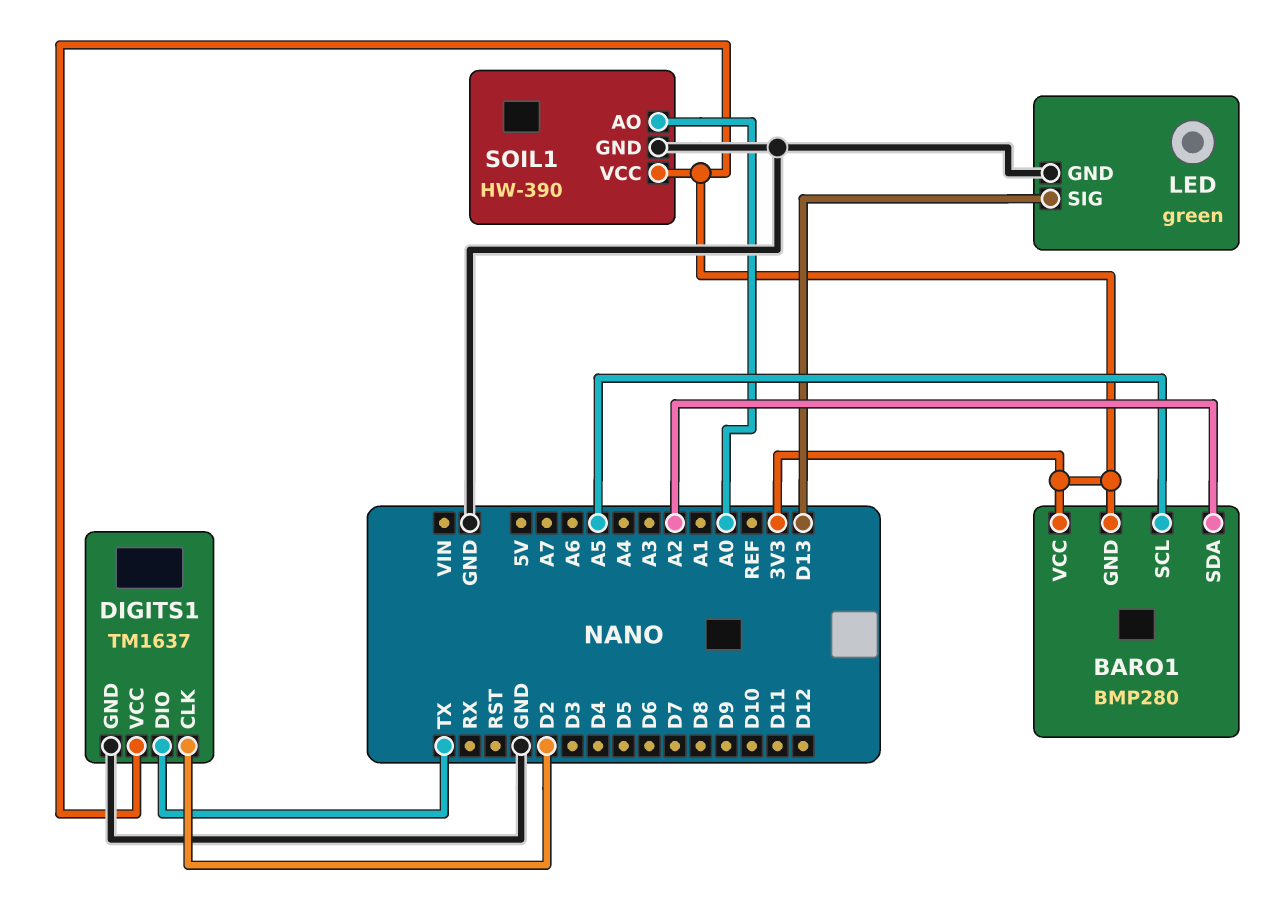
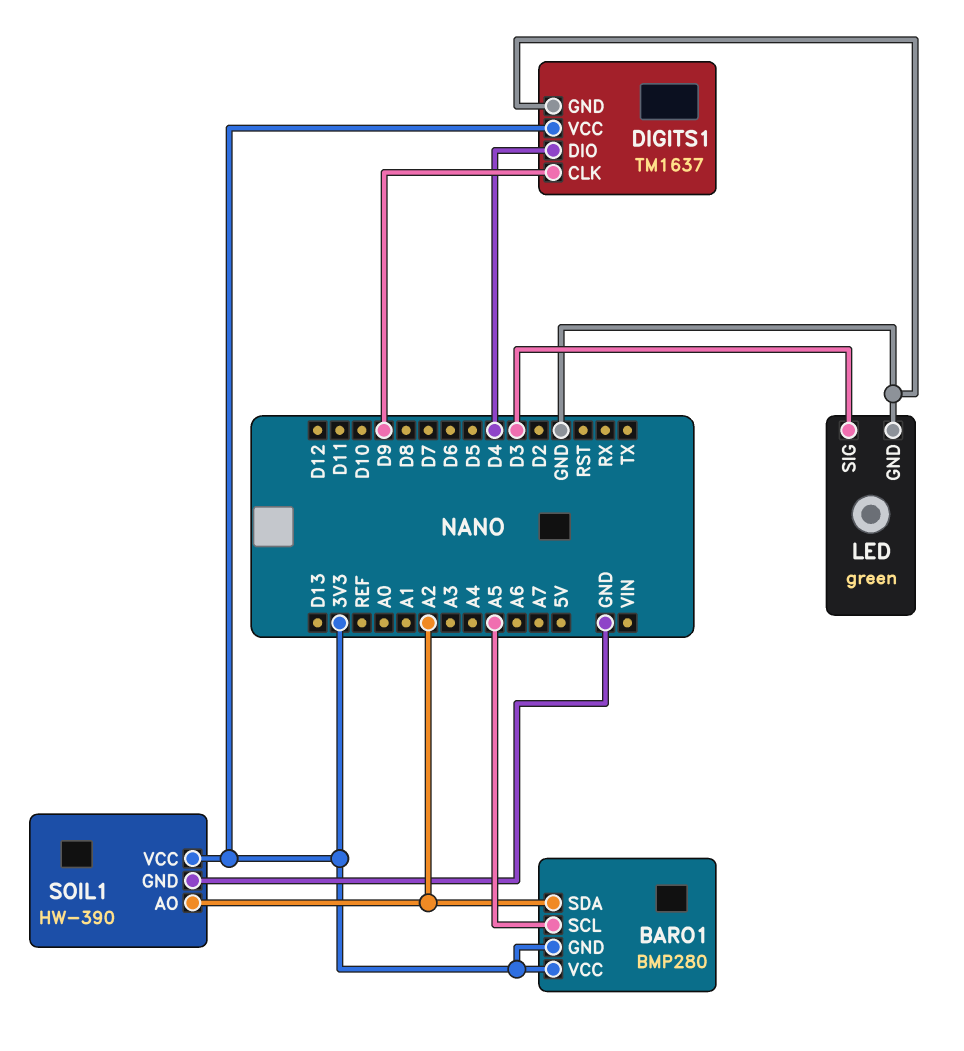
DIGITS1 pin CLK: D2 -> D9
DIGITS1 pin DIO: TX -> D4
LED pin SIG: D13 -> D3
SOIL1 pin AO: A0 -> A2

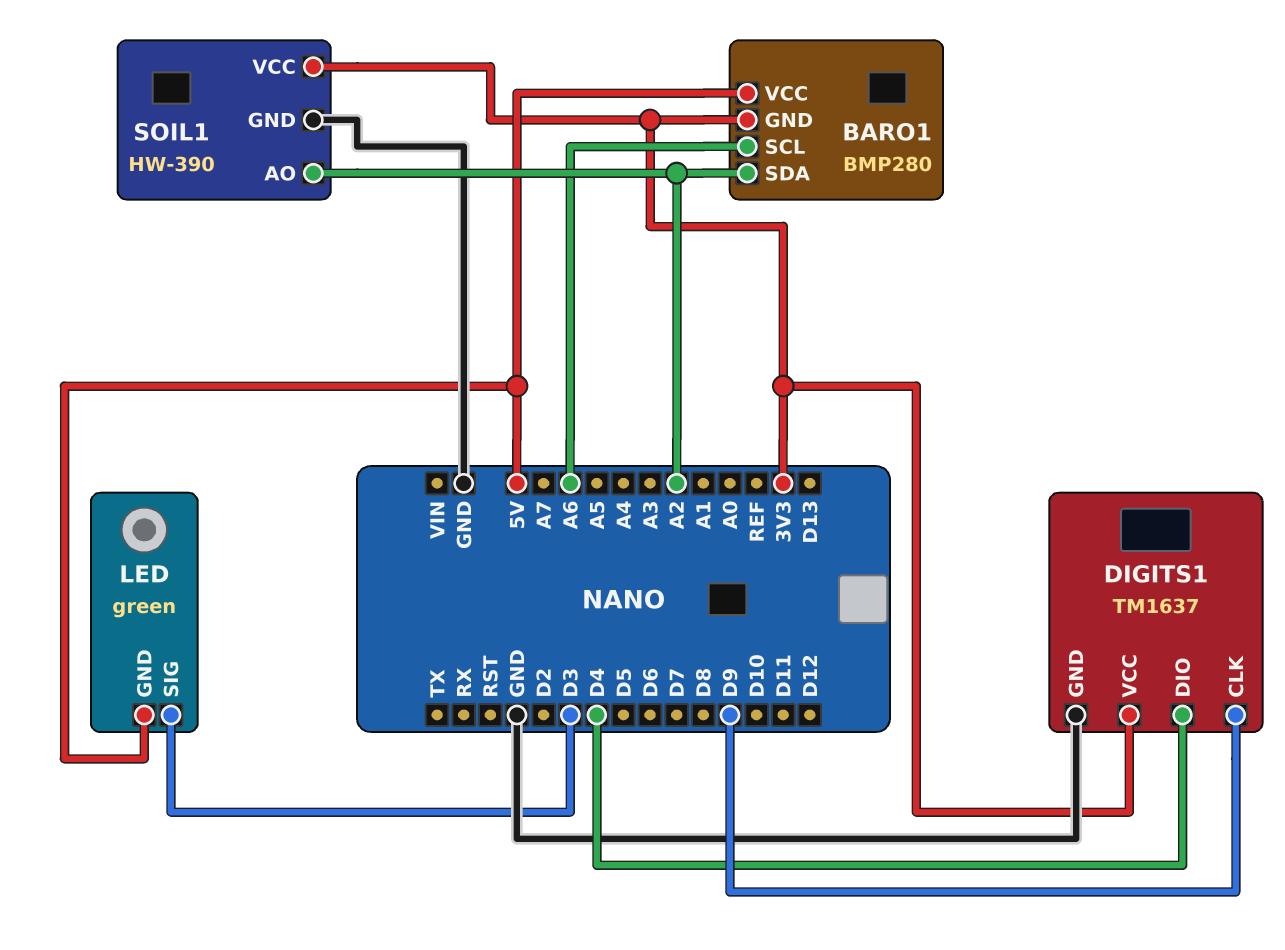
BARO1 pin SCL: A5 -> A6
BARO1 pin VCC: 3V3 -> 5V
LED pin GND: GND -> 5V

